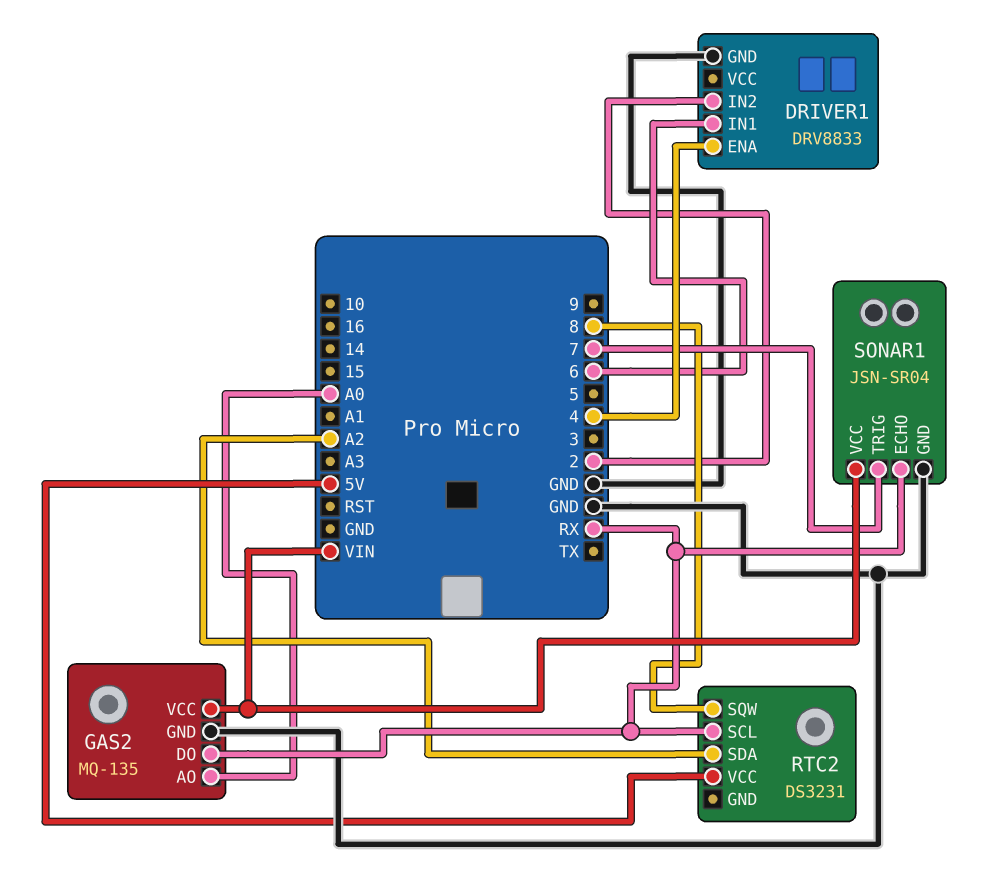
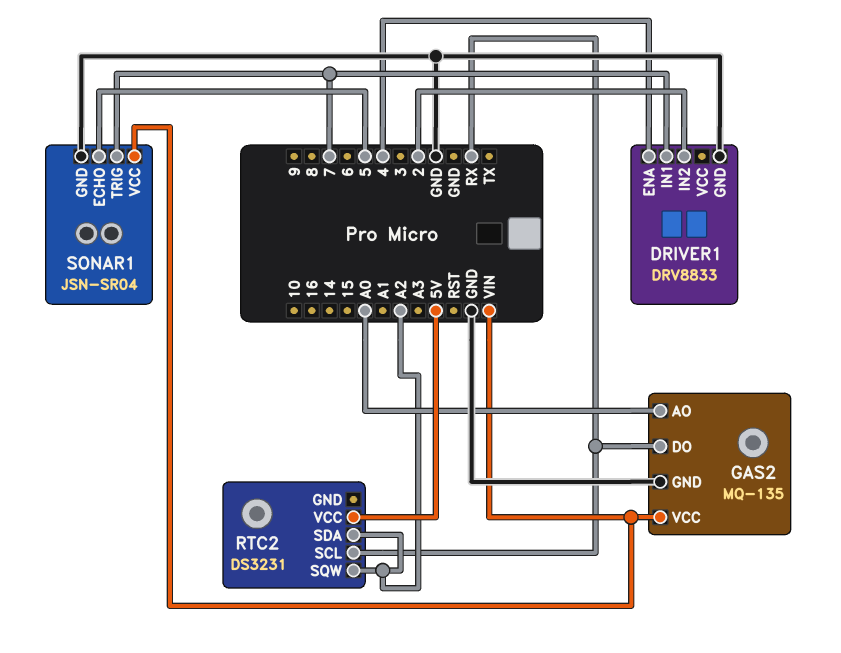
DRIVER1 pin IN1: 6 -> 7
RTC2 pin SQW: 8 -> A2
SONAR1 pin ECHO: RX -> 5

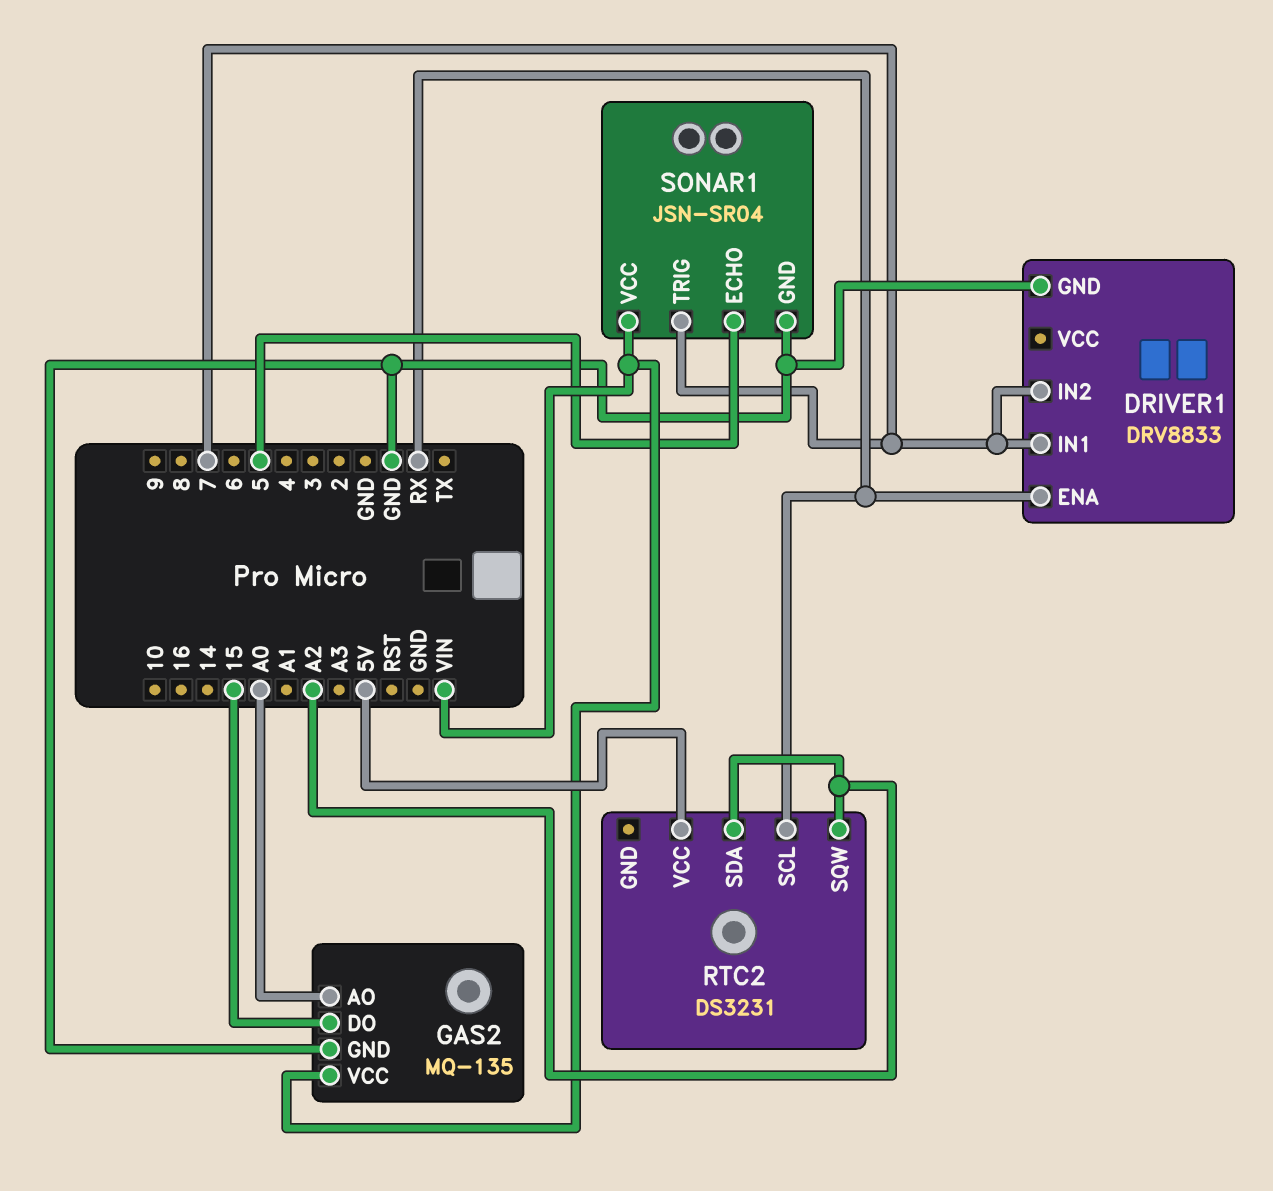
DRIVER1 pin ENA: 4 -> RX
DRIVER1 pin IN2: 2 -> 7
GAS2 pin DO: RX -> 15

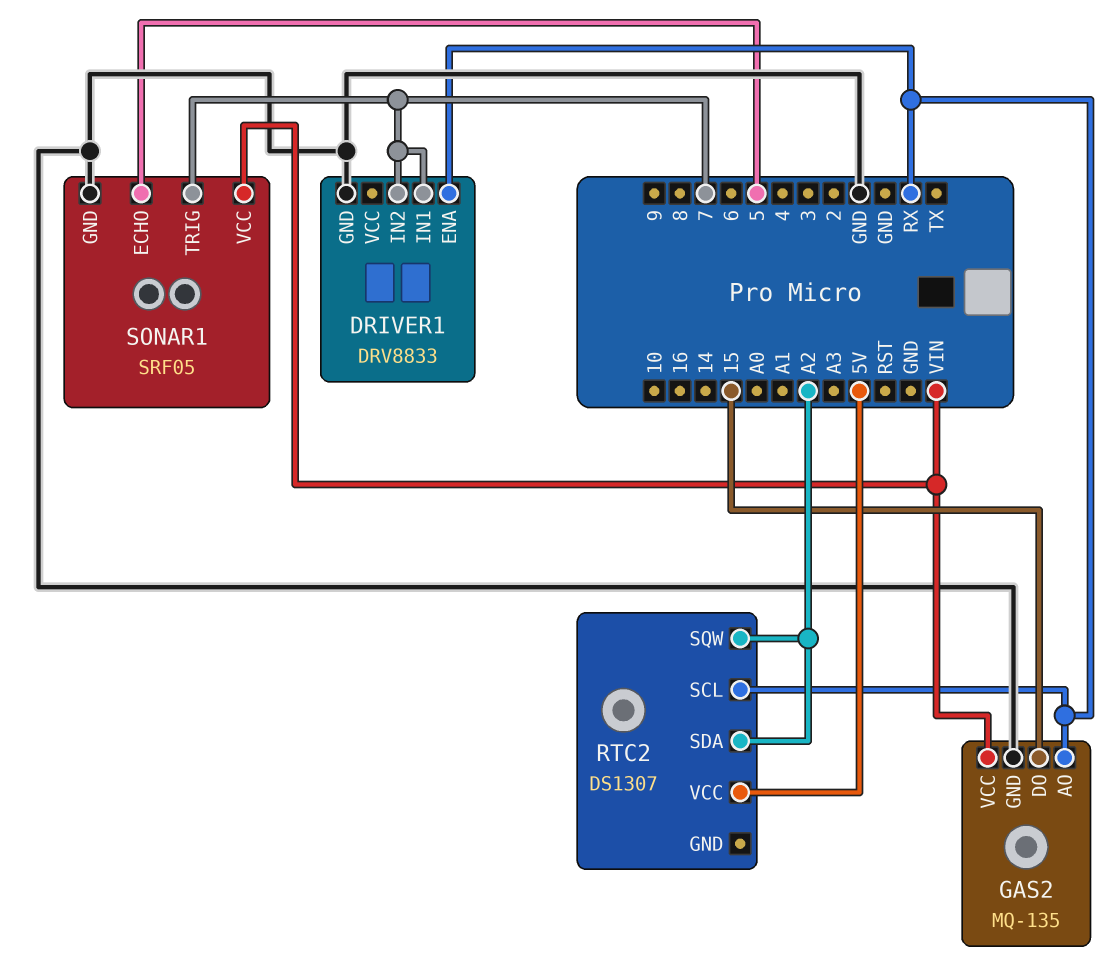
GAS2 pin AO: A0 -> RX
RTC2: DS3231 -> DS1307
SONAR1: JSN-SR04 -> SRF05

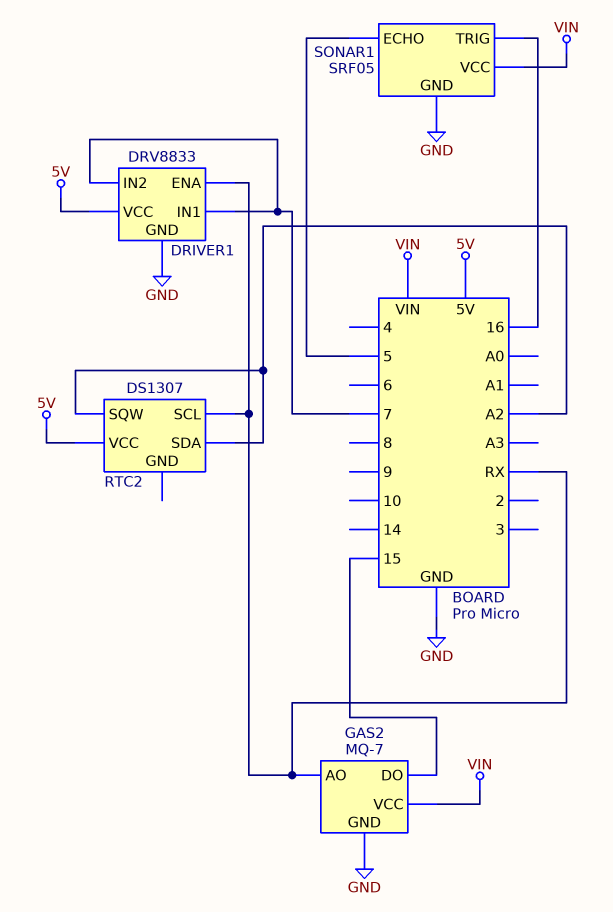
DRIVER1 pin VCC: none -> 5V
GAS2: MQ-135 -> MQ-7
SONAR1 pin TRIG: 7 -> 16

